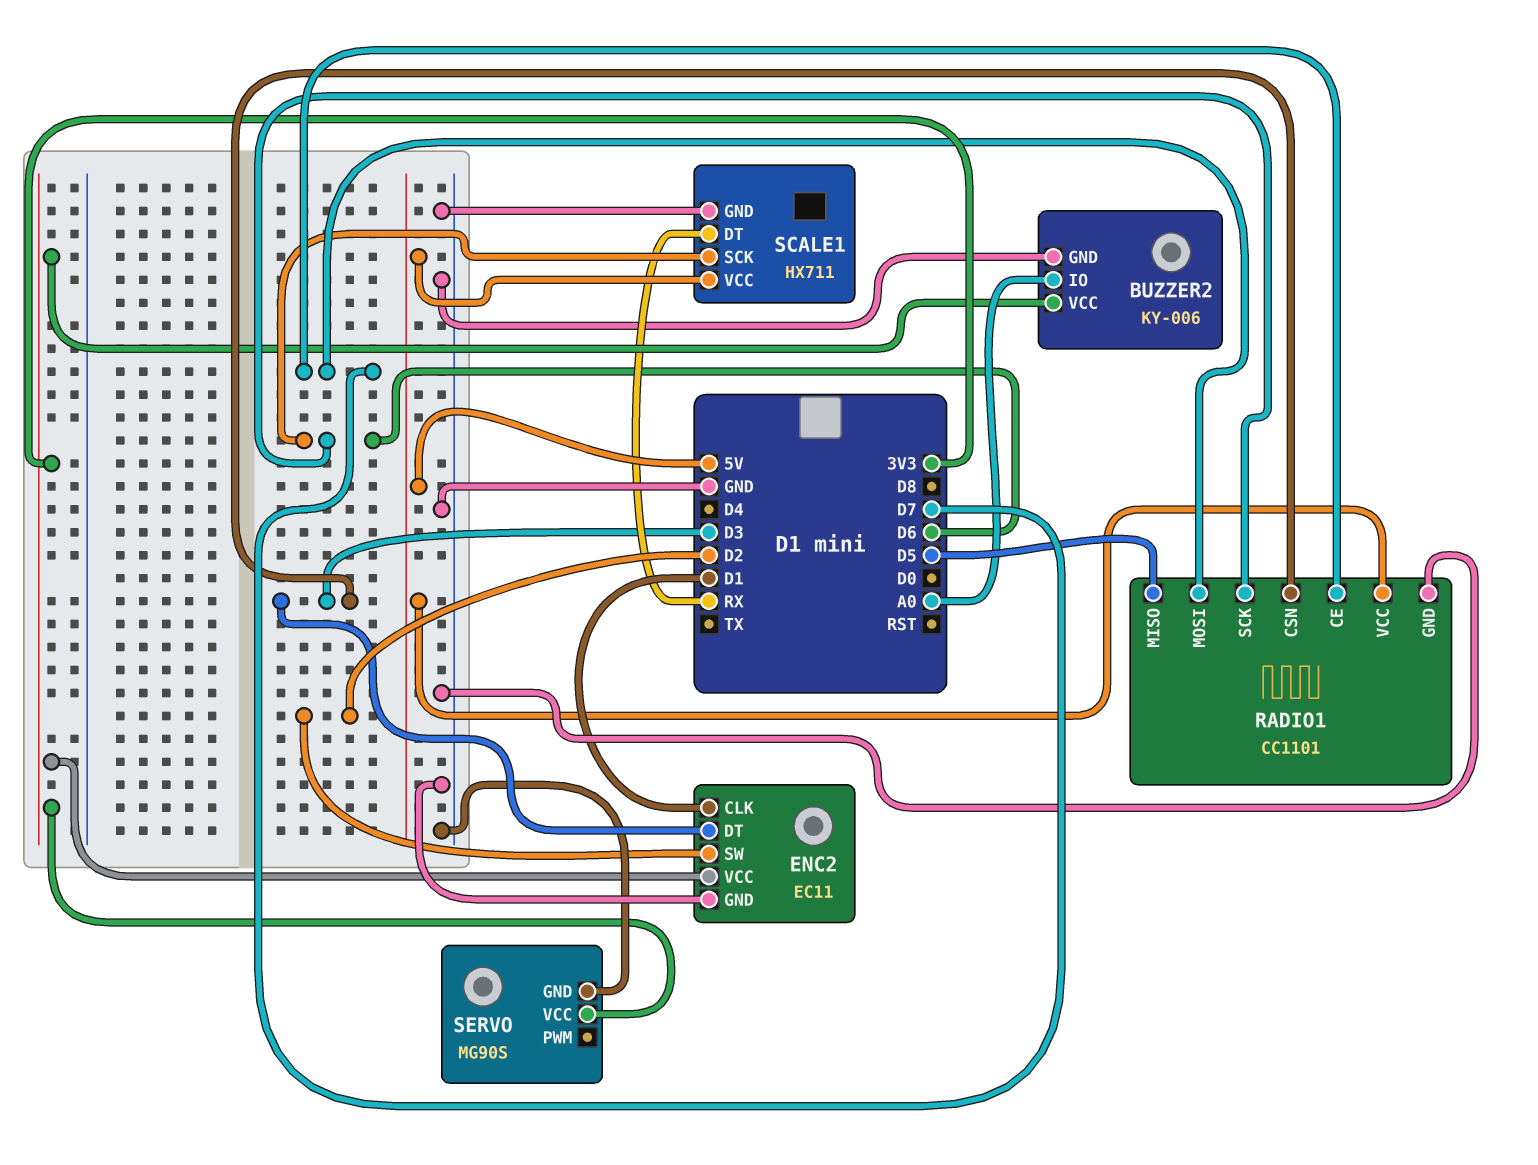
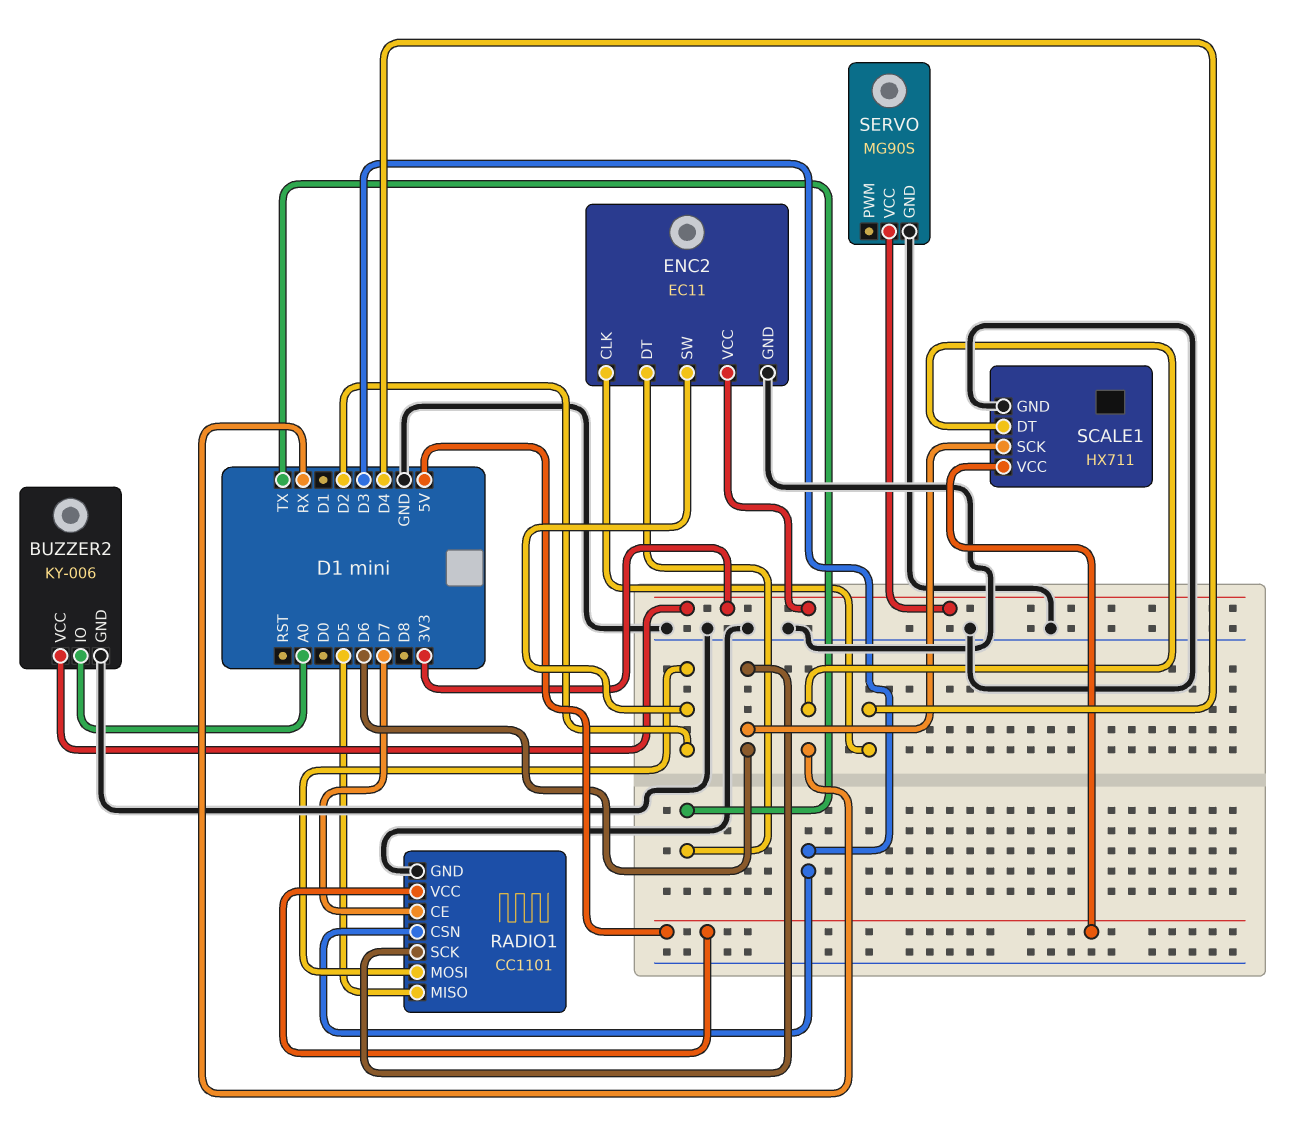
ENC2 pin CLK: D1 -> D4
ENC2 pin DT: D3 -> TX
RADIO1 pin MOSI: D7 -> D2

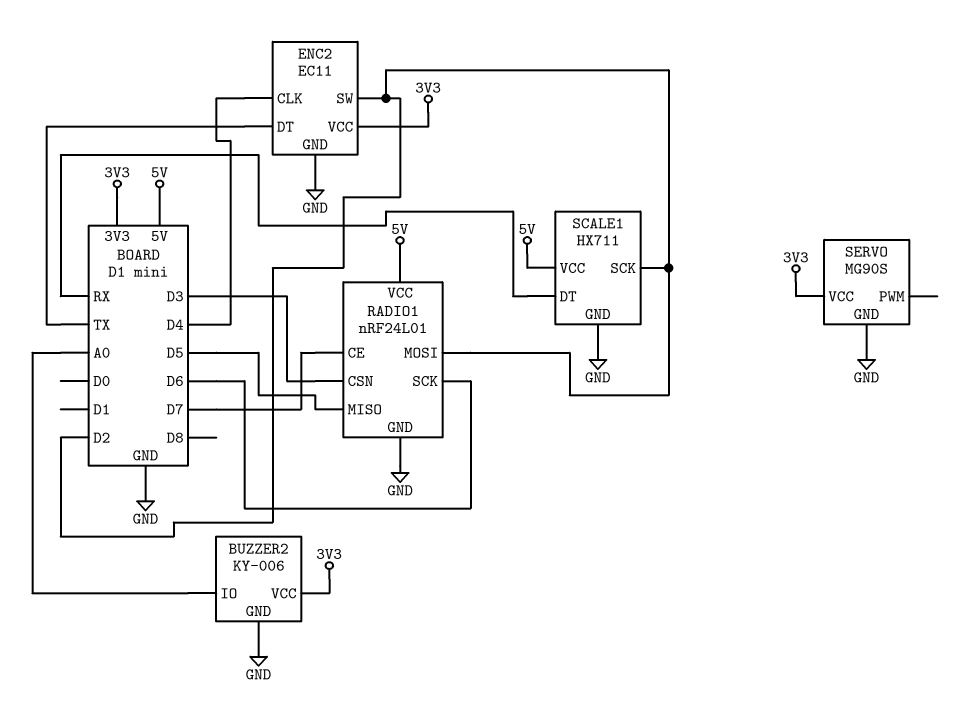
RADIO1: CC1101 -> nRF24L01
SCALE1 pin SCK: D6 -> D2

